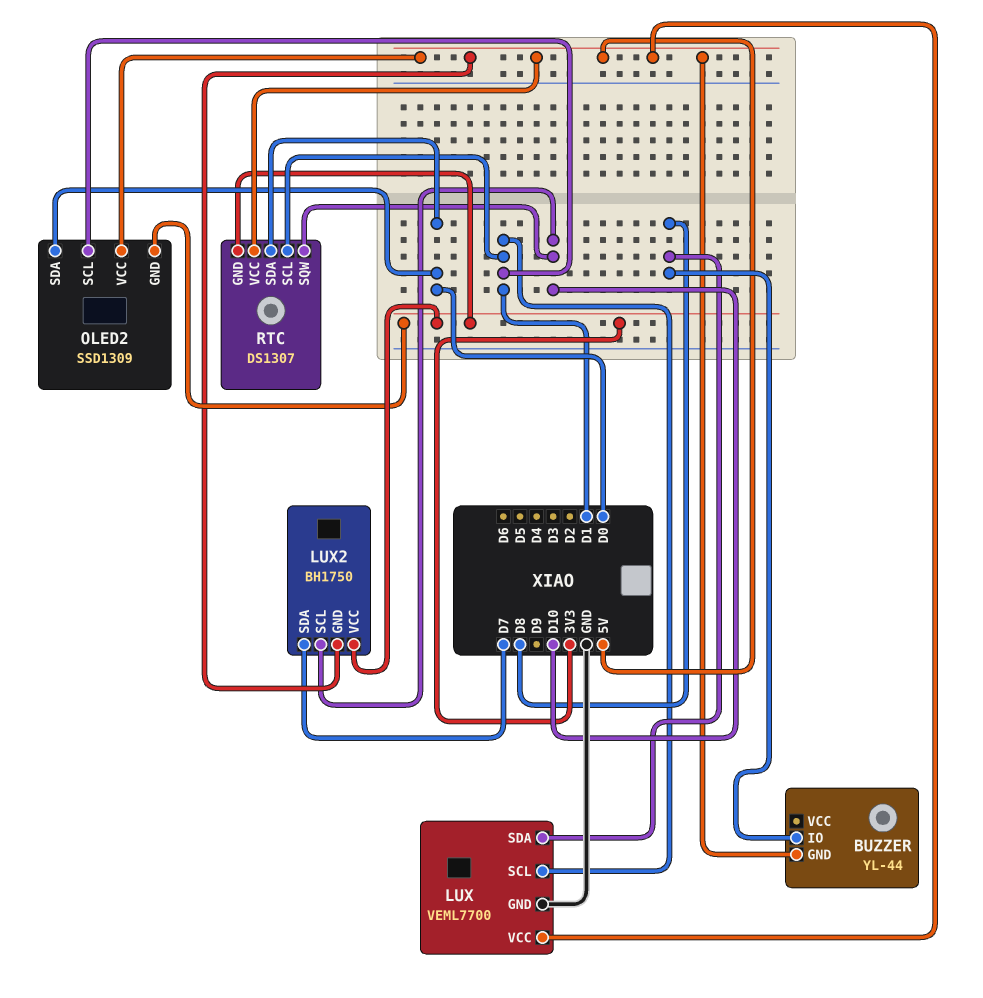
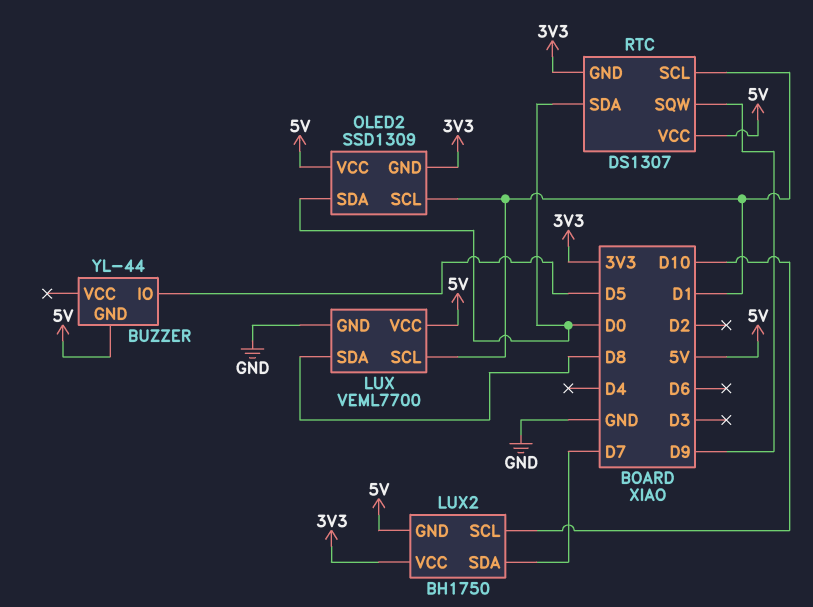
BUZZER pin IO: D8 -> D5
RTC pin SQW: D10 -> D9

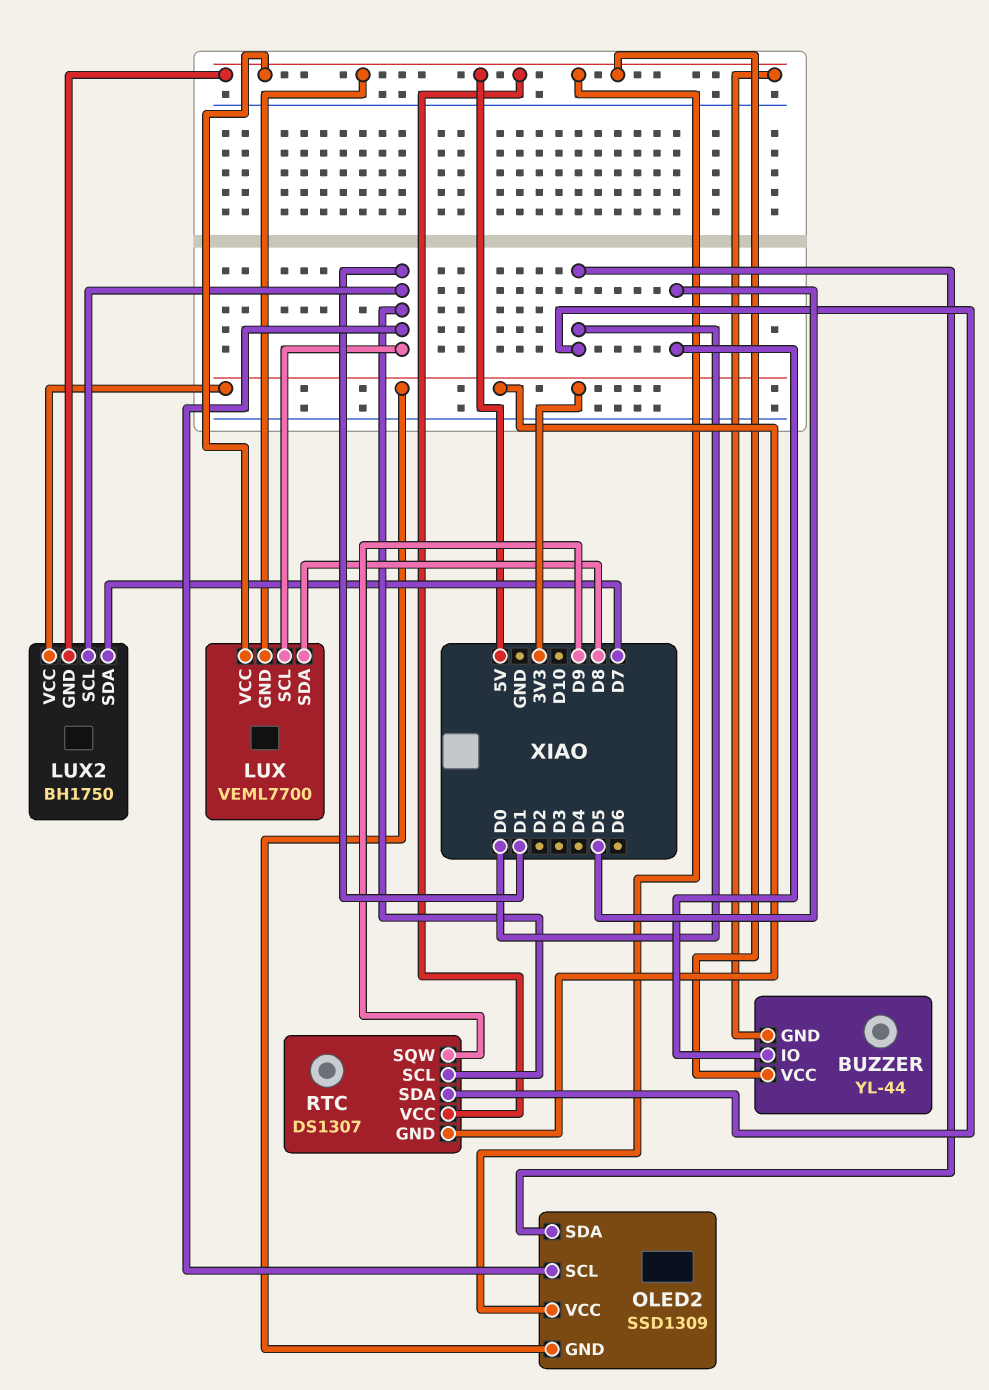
BUZZER pin VCC: none -> 5V
LUX pin GND: GND -> 5V
LUX2 pin SCL: D10 -> D1

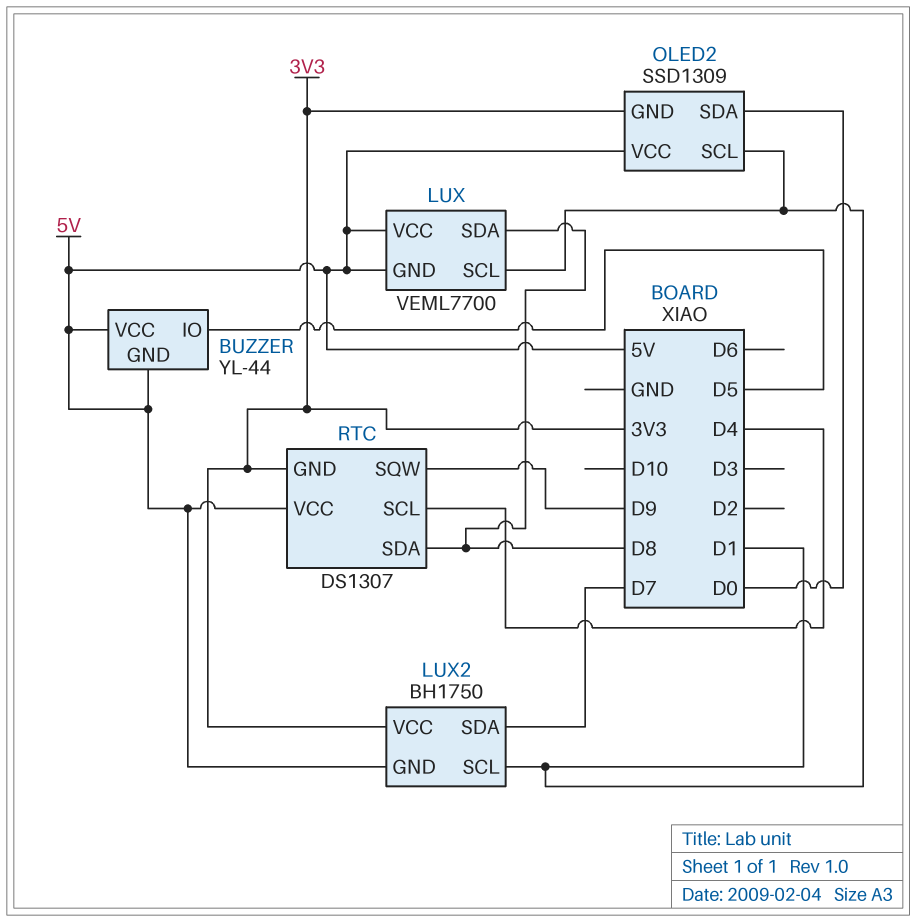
RTC pin SCL: D1 -> D4
RTC pin SDA: D0 -> D8

